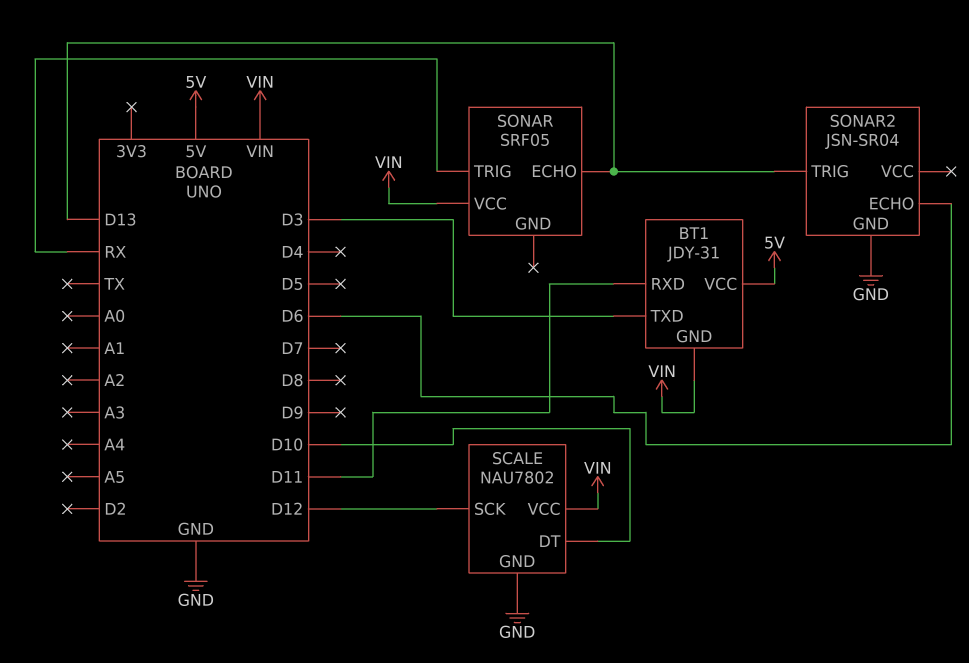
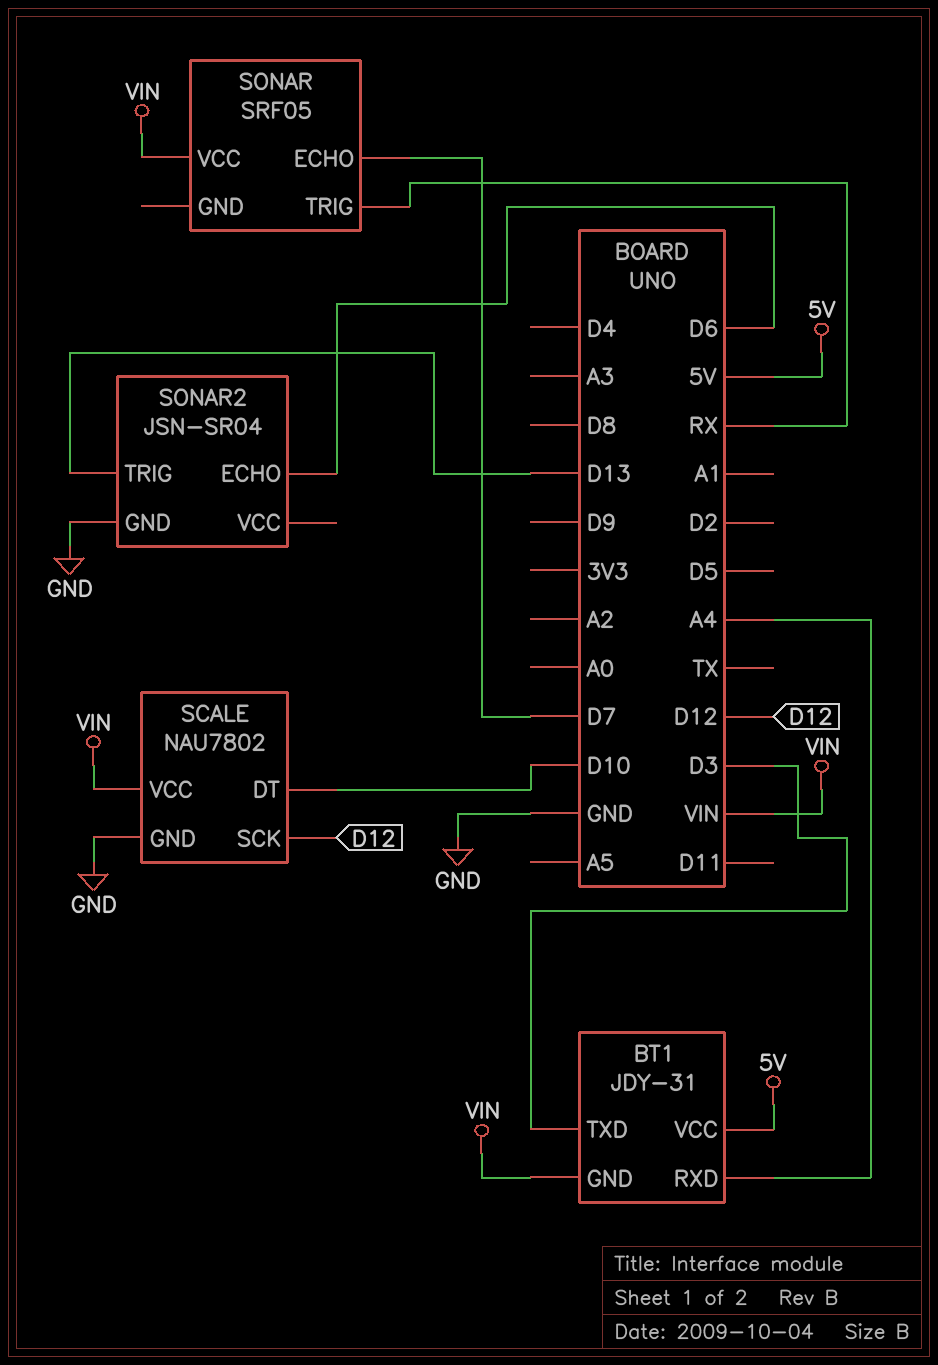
BT1 pin RXD: D11 -> A4
SONAR pin ECHO: D13 -> D7

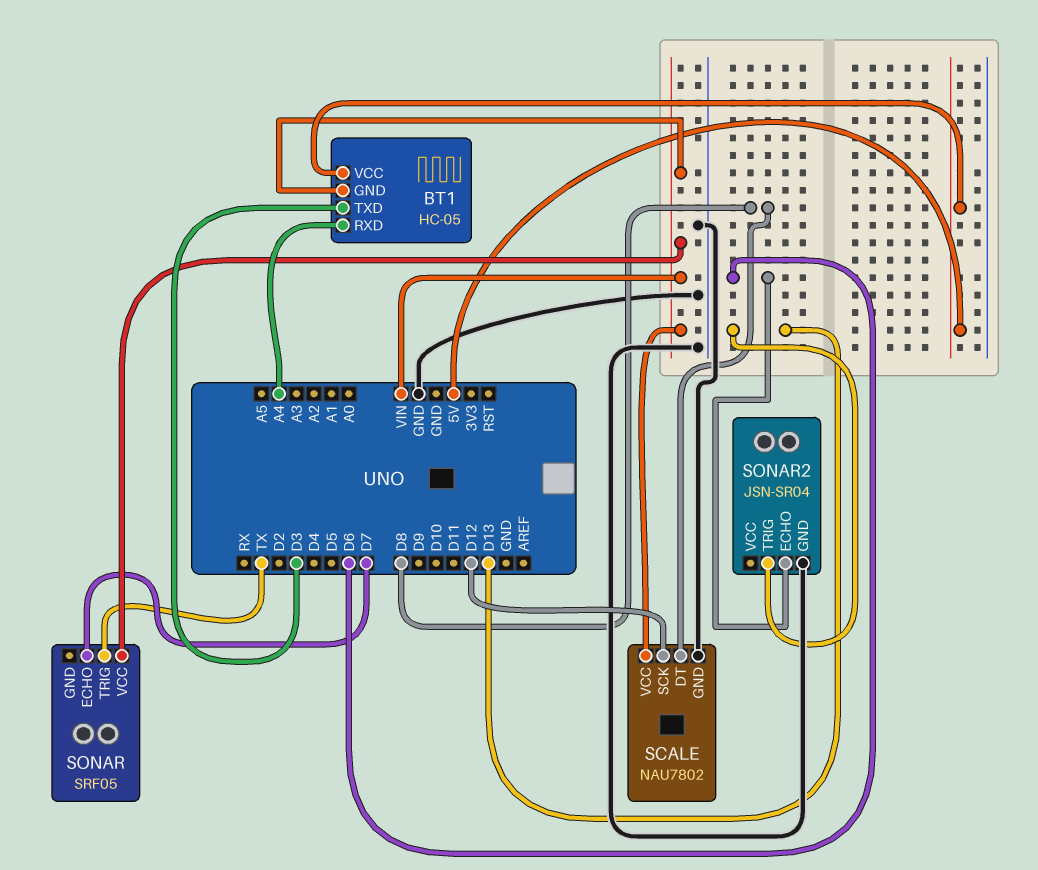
BT1: JDY-31 -> HC-05
SCALE pin DT: D10 -> D8
SONAR pin TRIG: RX -> TX

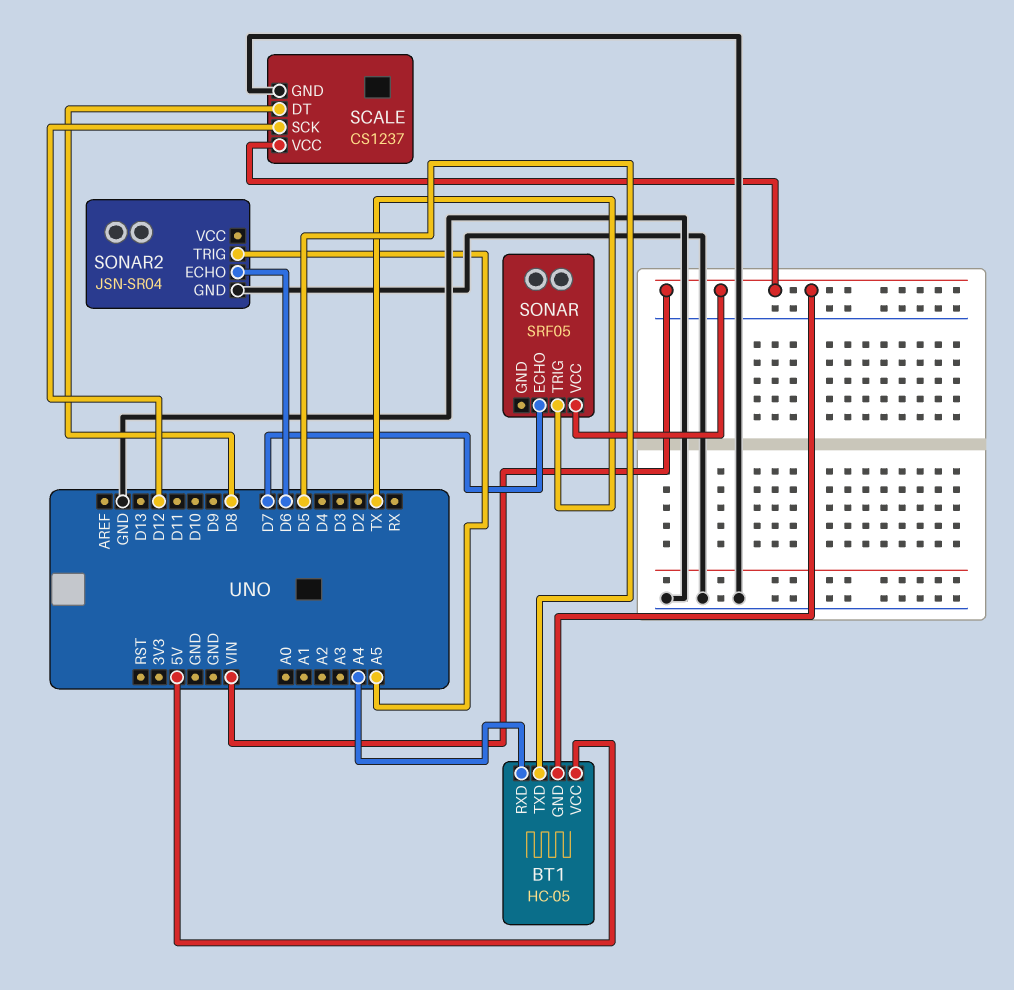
BT1 pin TXD: D3 -> D5
SCALE: NAU7802 -> CS1237
SONAR2 pin TRIG: D13 -> A5

